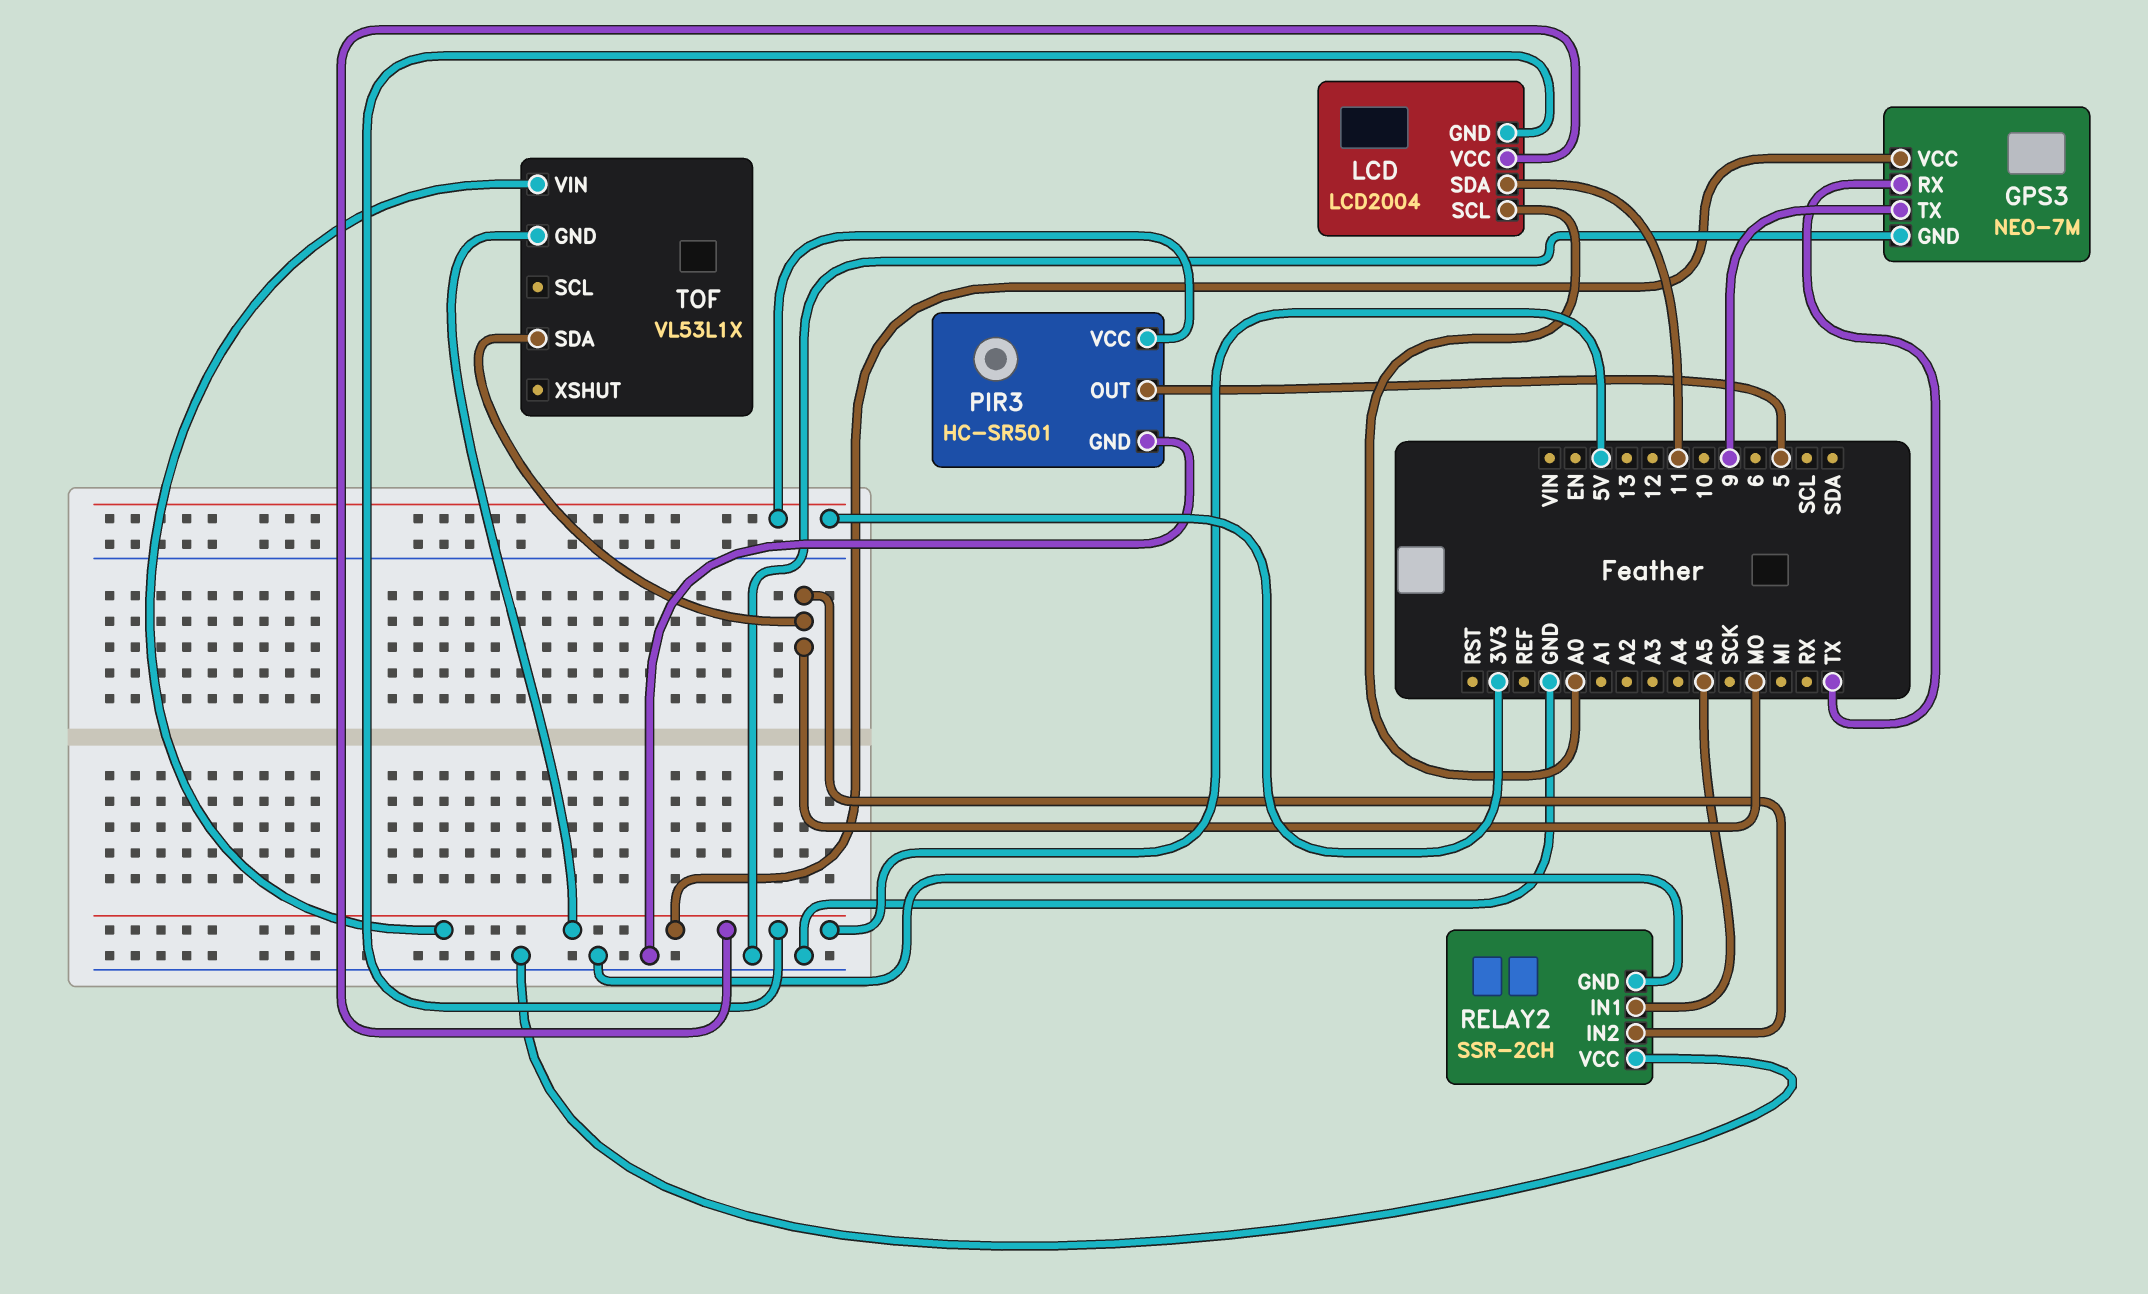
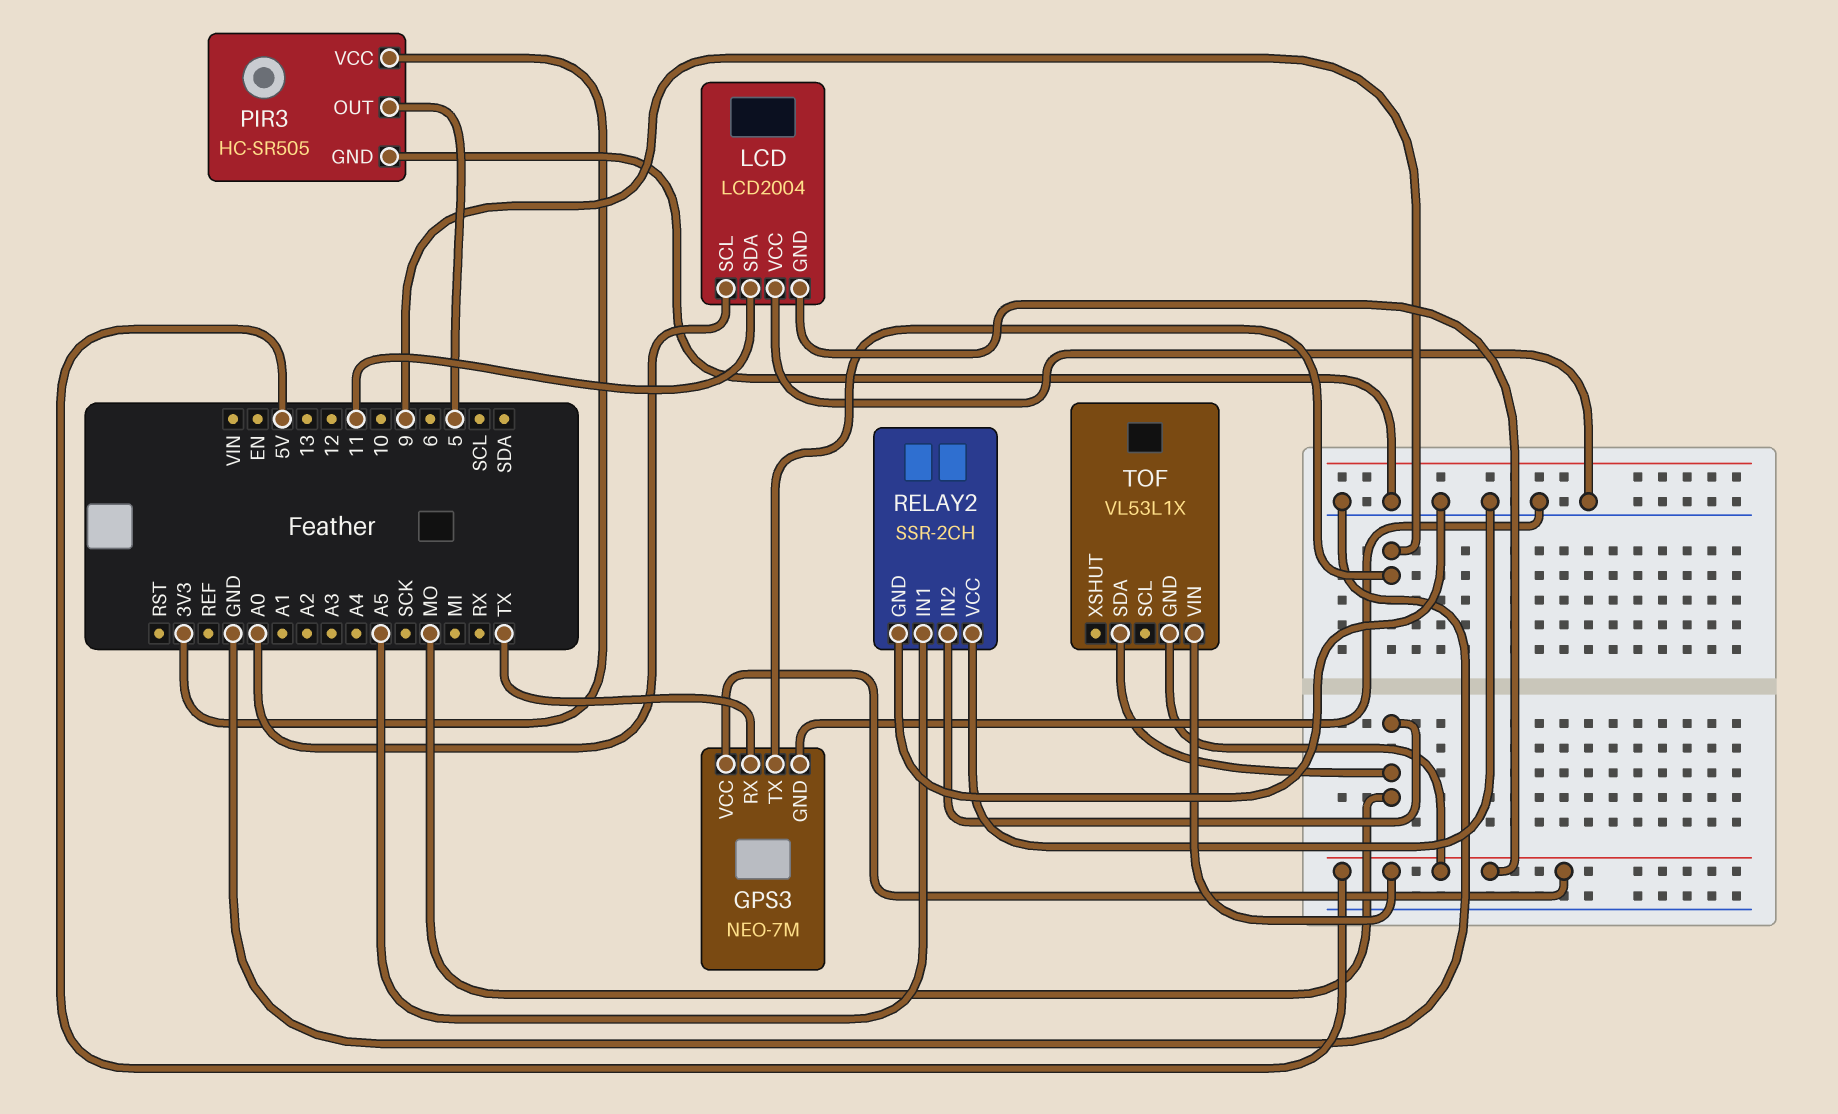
LCD pin VCC: 5V -> GND
PIR3: HC-SR501 -> HC-SR505

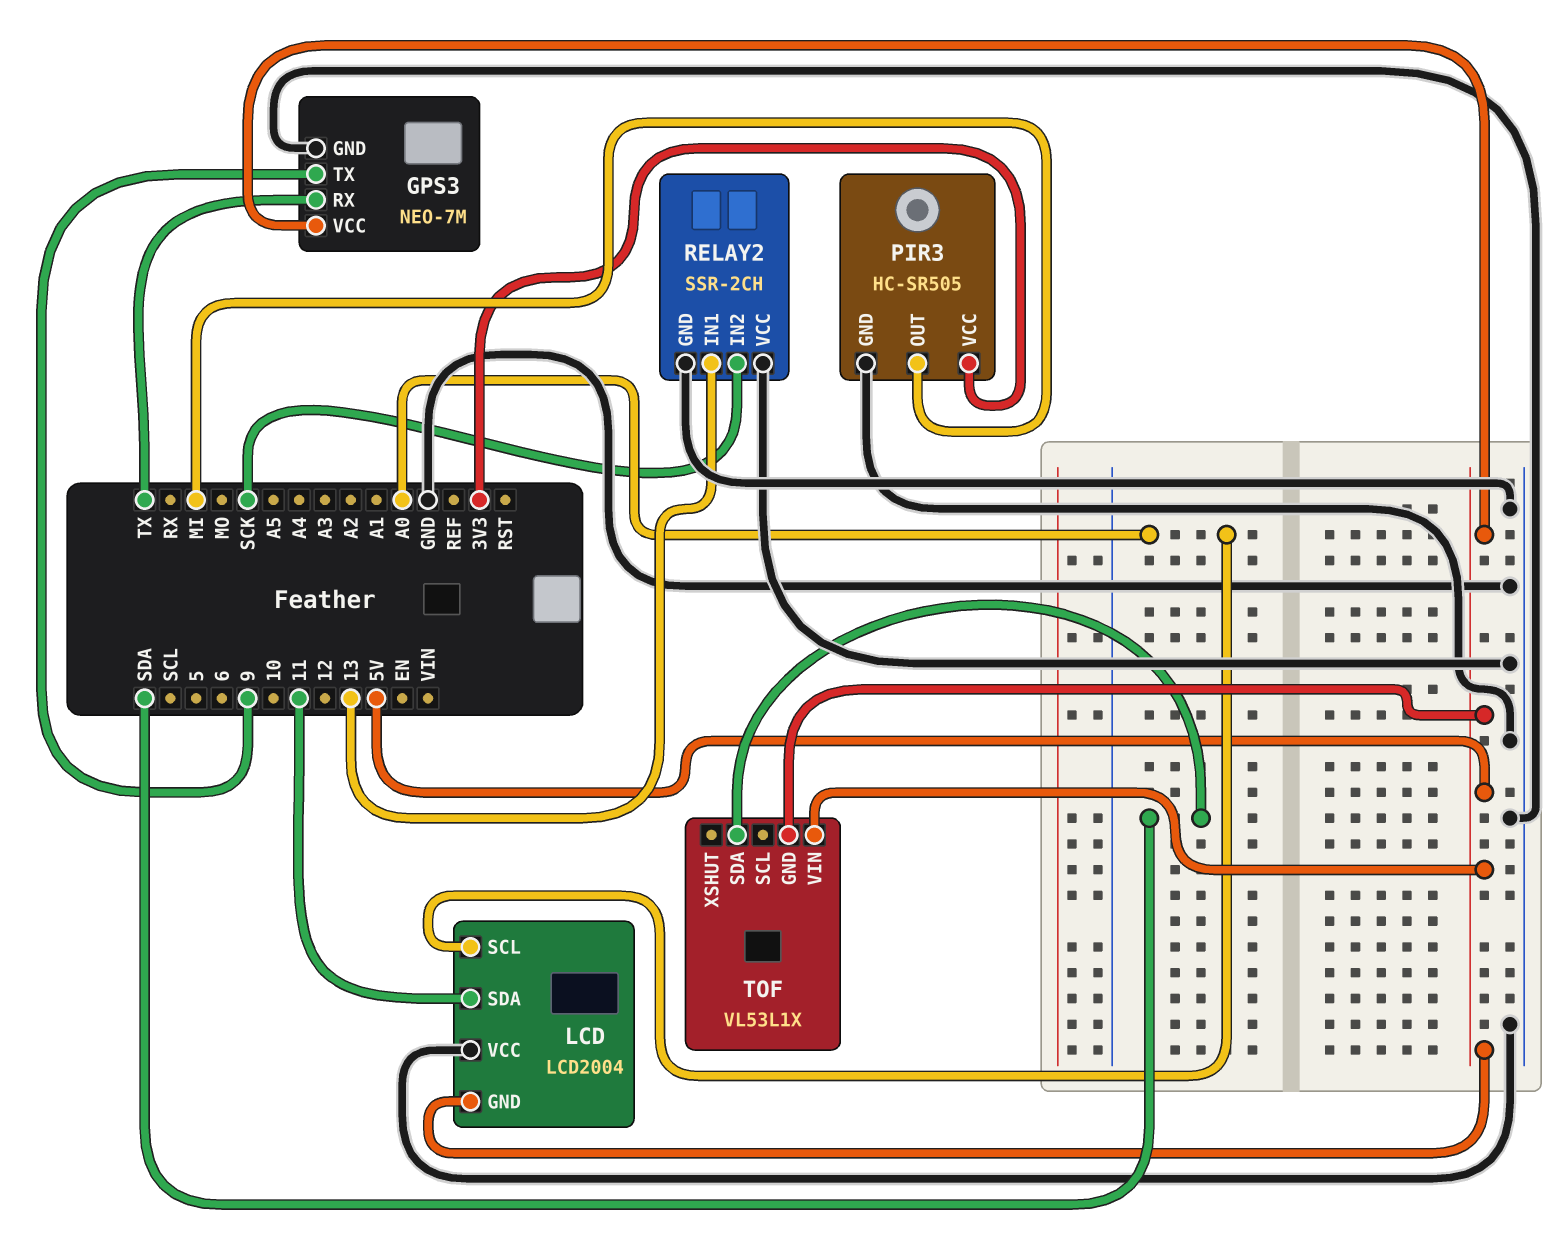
PIR3 pin OUT: 5 -> MI
RELAY2 pin IN1: A5 -> 13
RELAY2 pin IN2: MO -> SCK
TOF pin SDA: MO -> SDA

